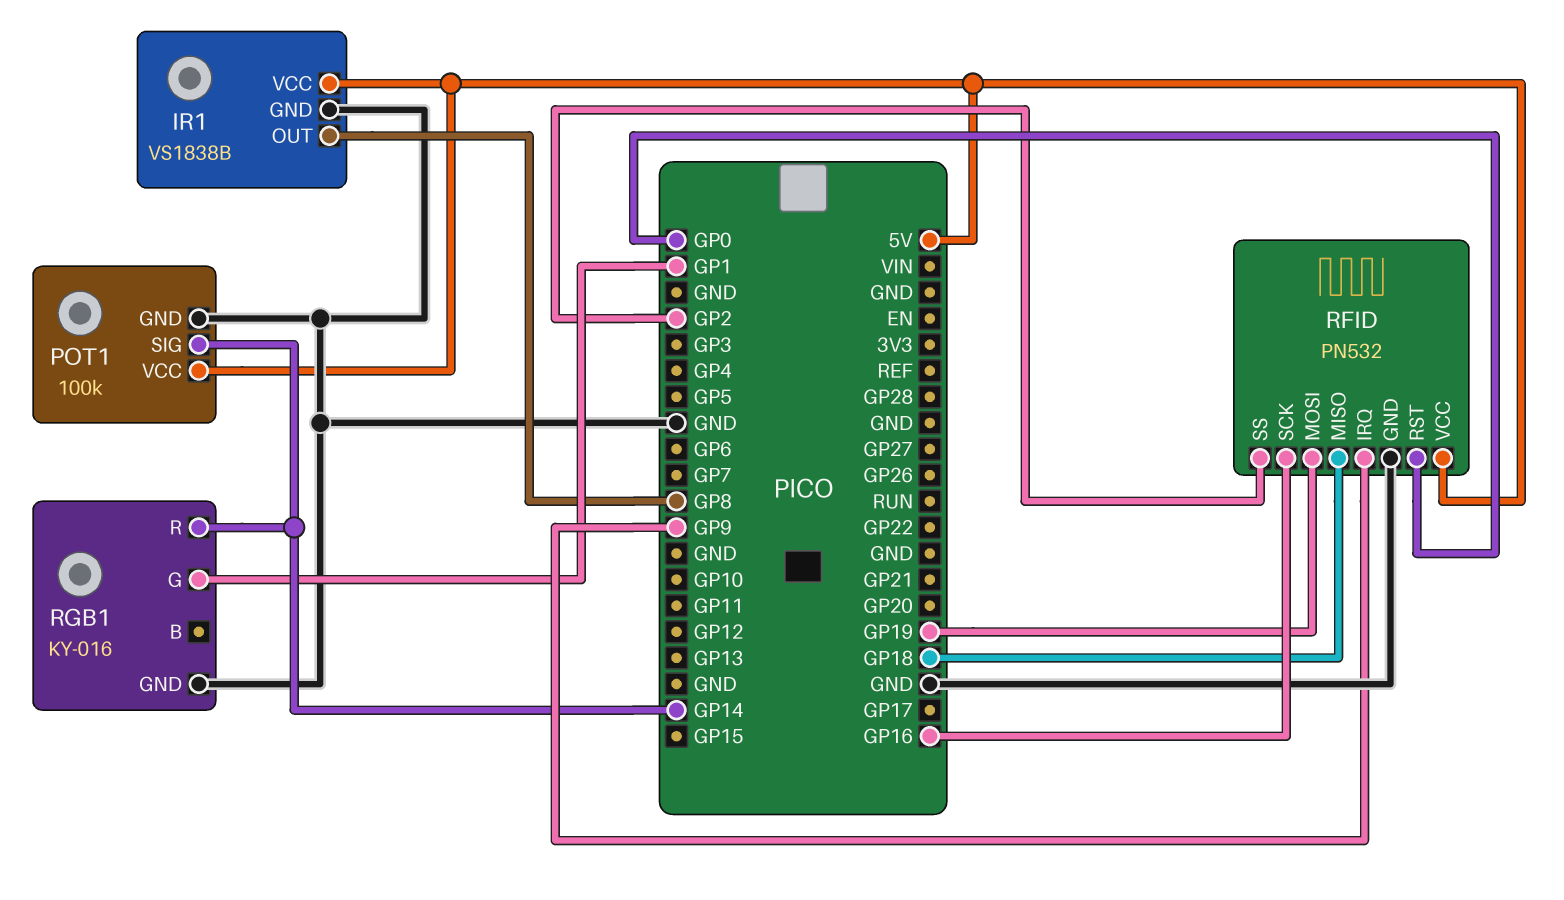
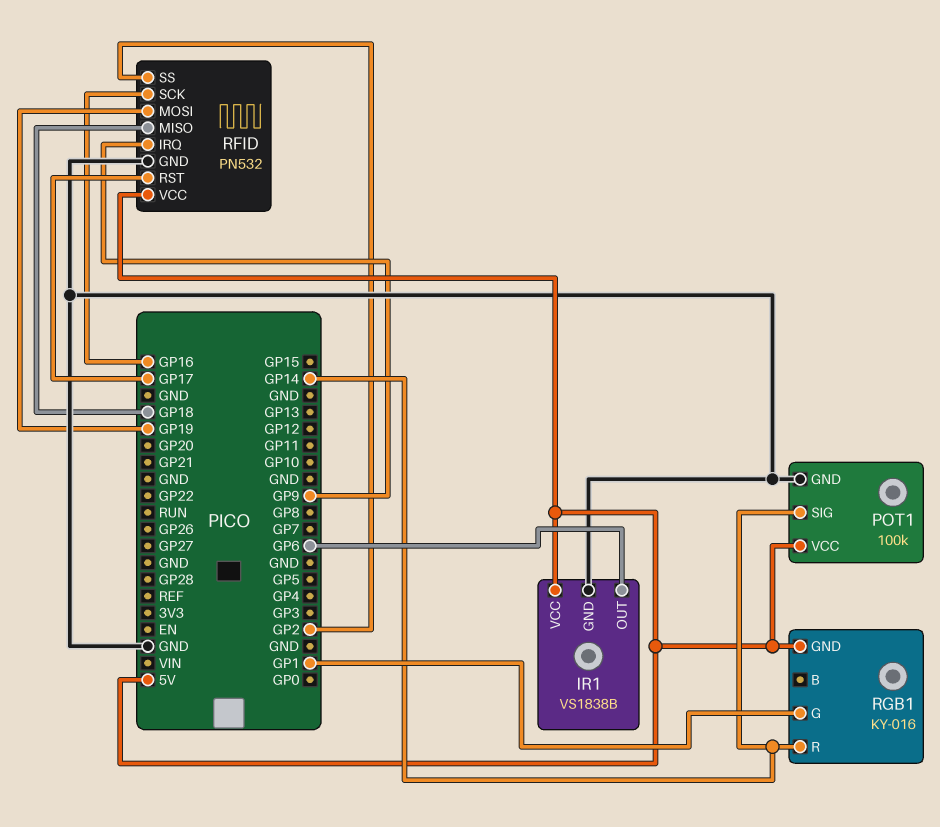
IR1 pin OUT: GP8 -> GP6
RFID pin RST: GP0 -> GP17
RGB1 pin GND: GND -> 5V

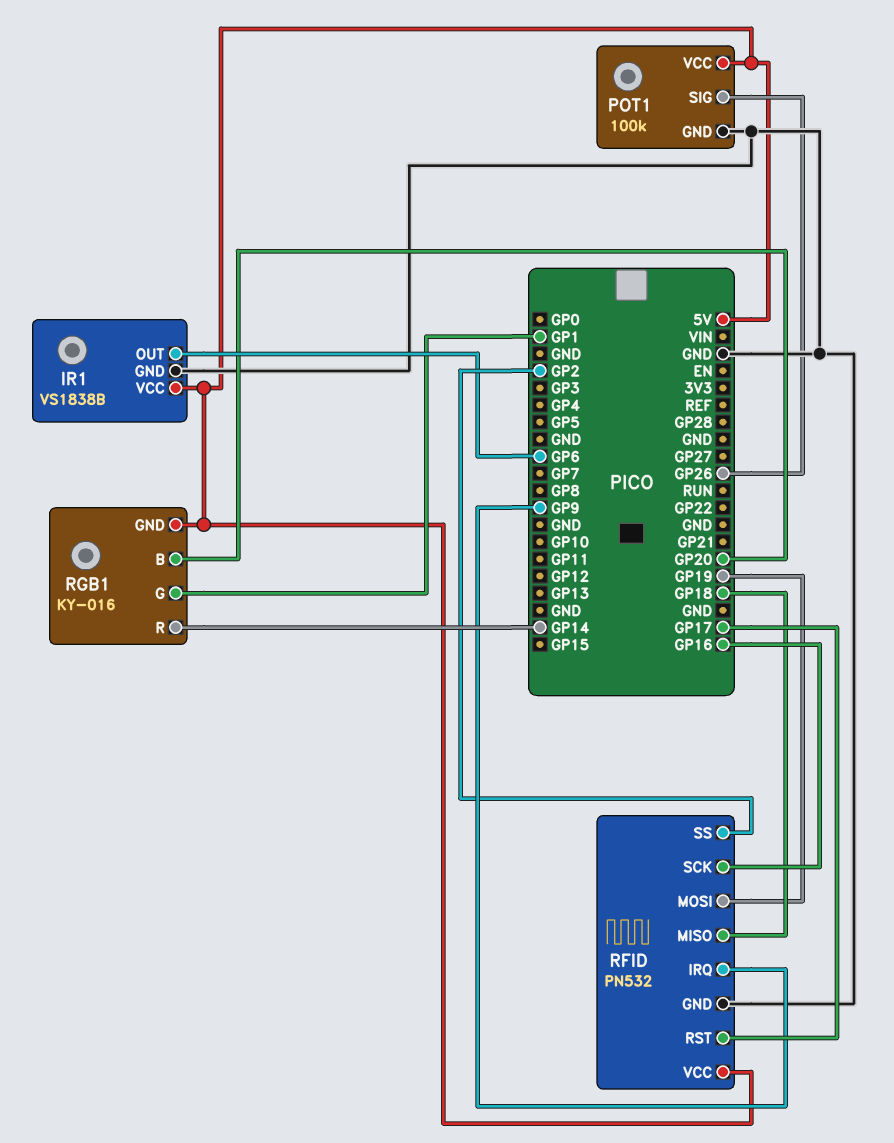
POT1 pin SIG: GP14 -> GP26
RGB1 pin B: none -> GP20

